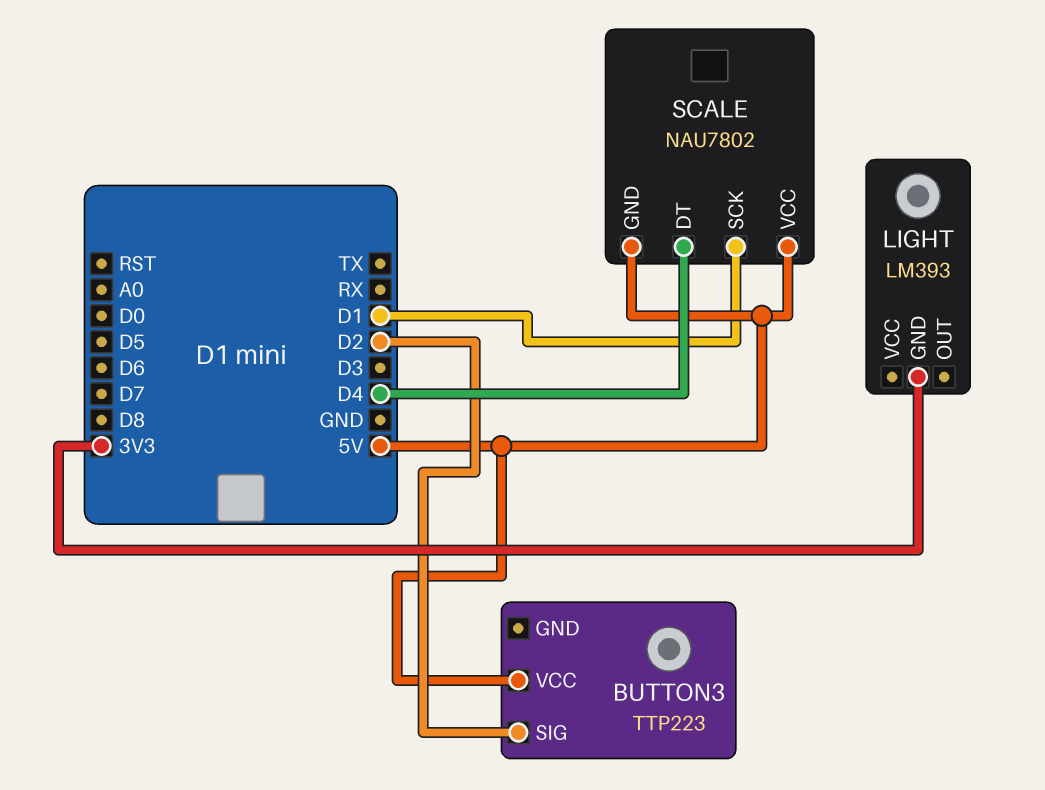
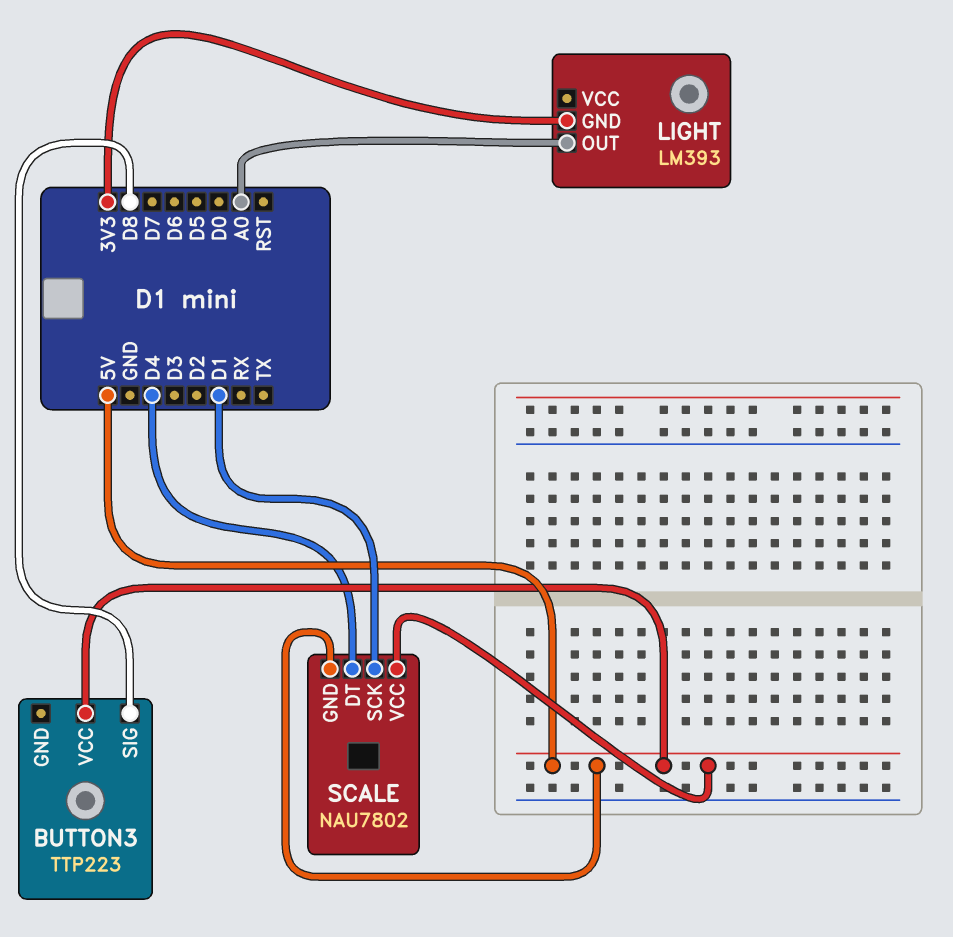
BUTTON3 pin SIG: D2 -> D8
LIGHT pin OUT: none -> A0

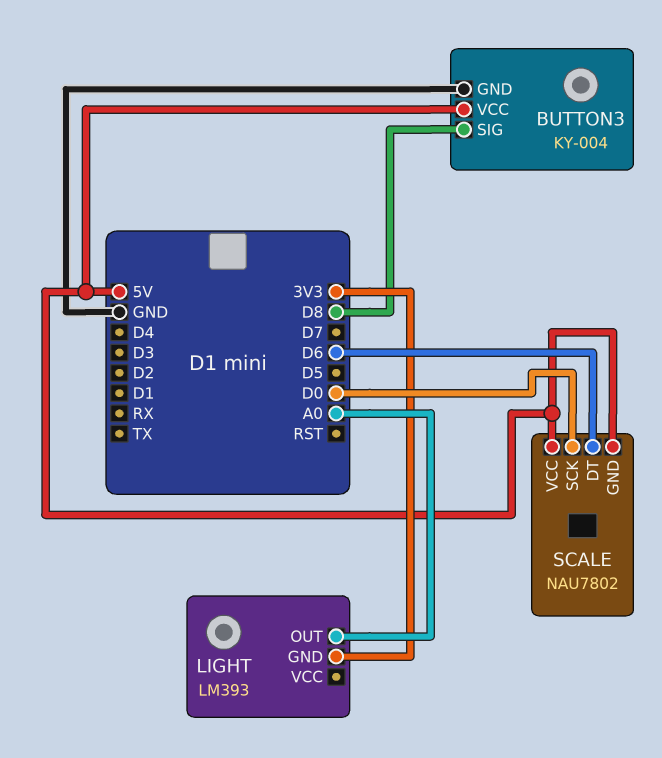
BUTTON3: TTP223 -> KY-004
BUTTON3 pin GND: none -> GND
SCALE pin DT: D4 -> D6
SCALE pin SCK: D1 -> D0

